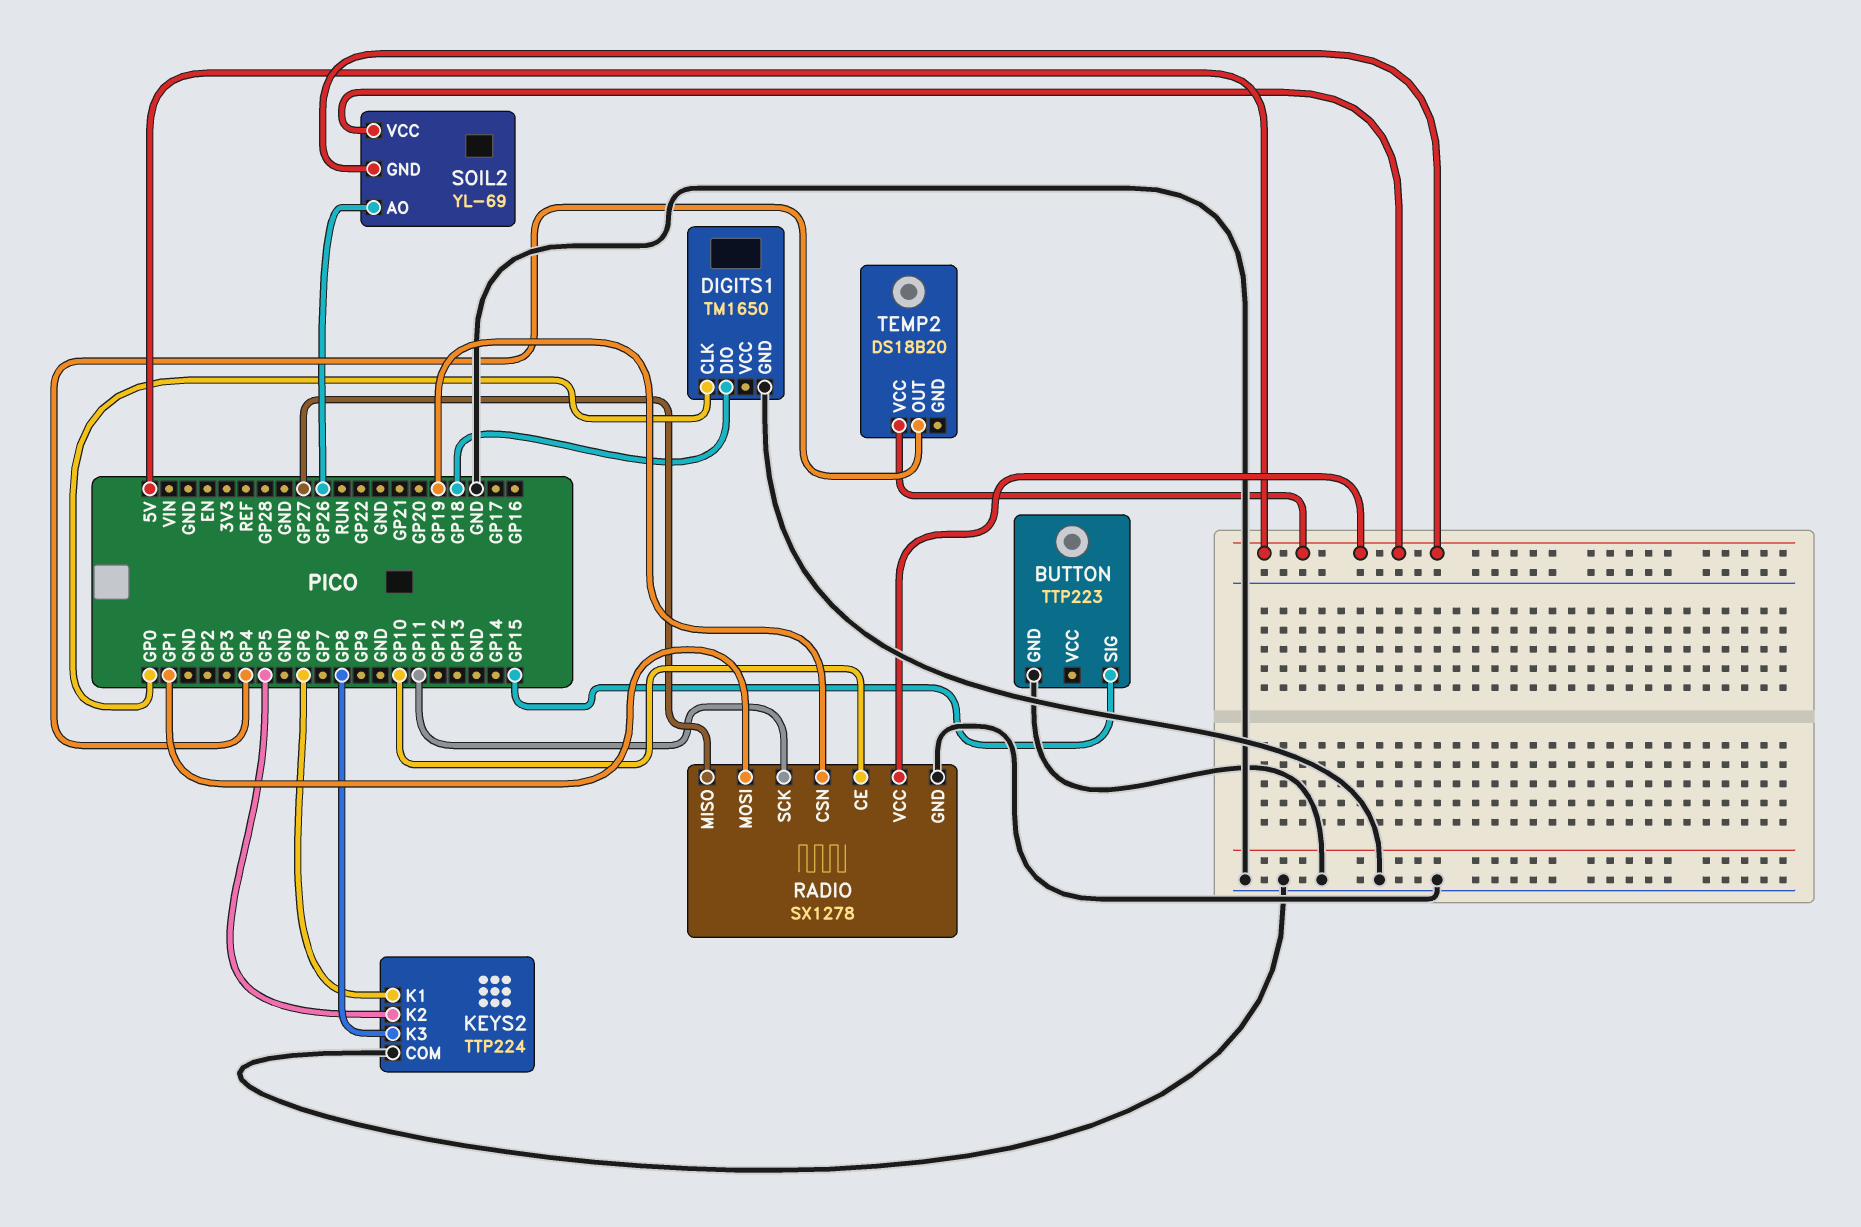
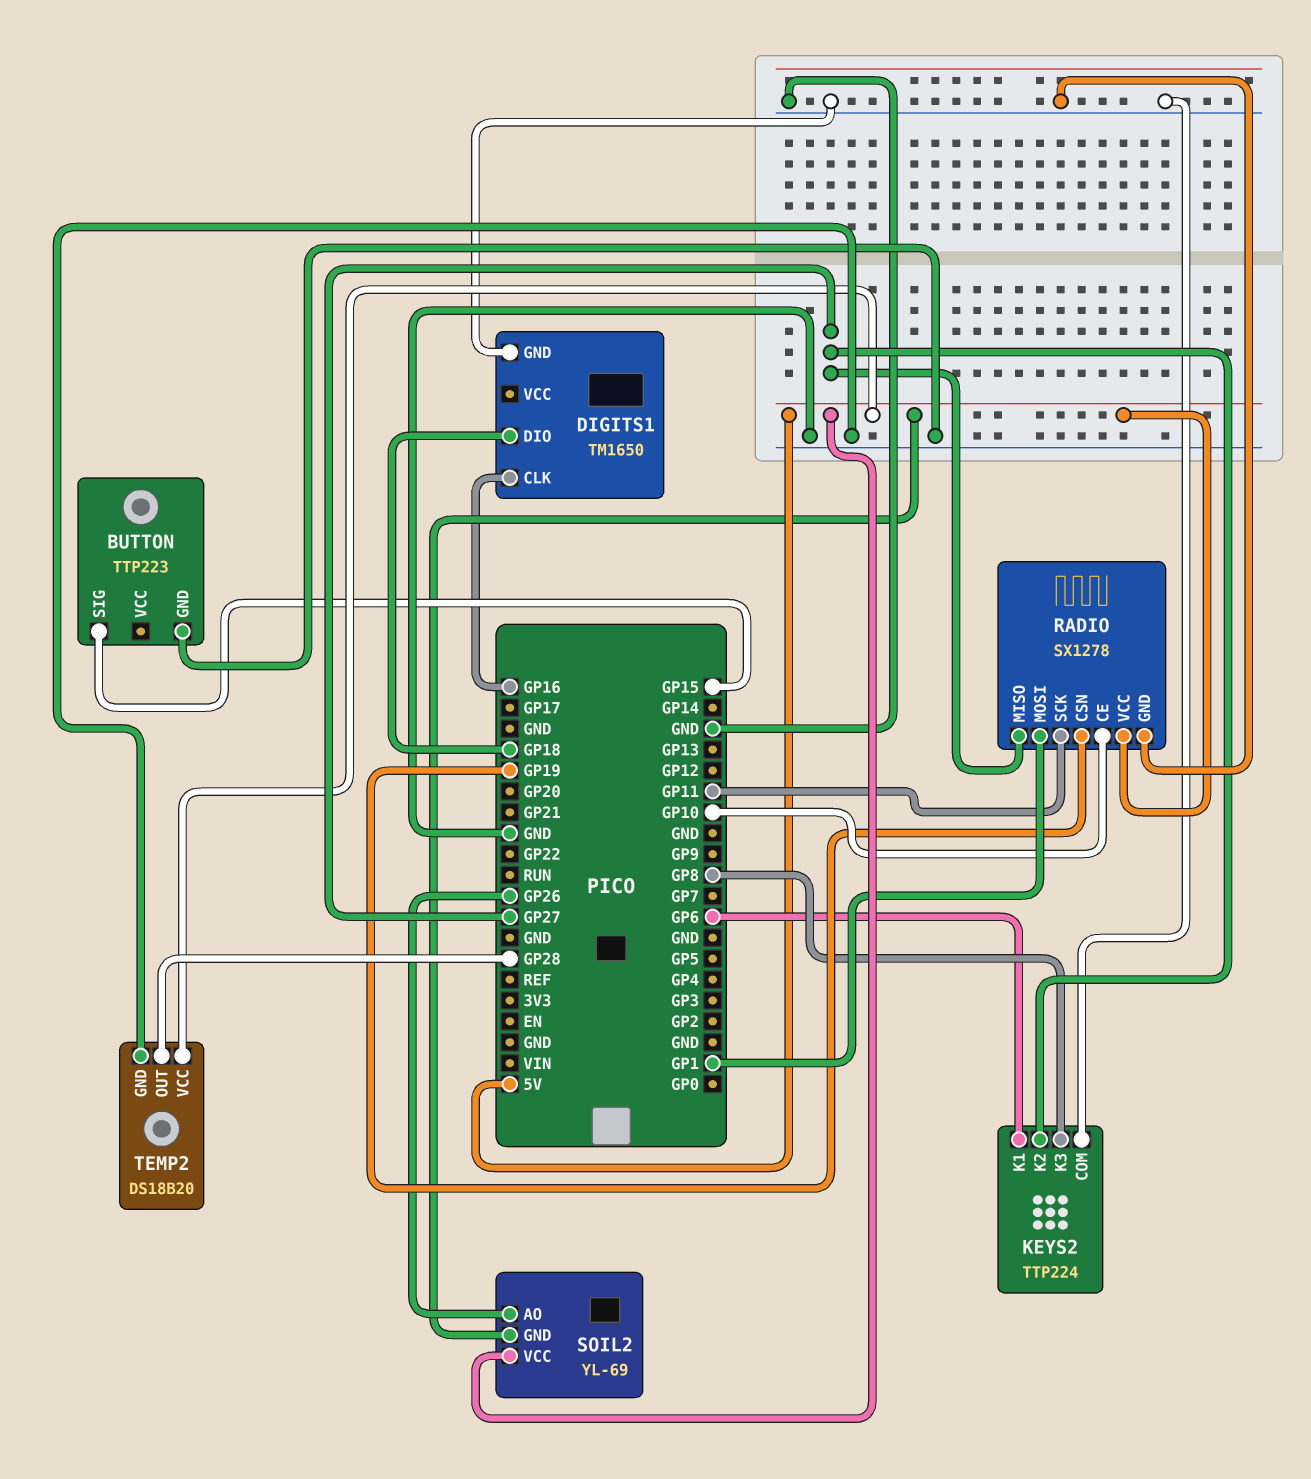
DIGITS1 pin CLK: GP0 -> GP16
KEYS2 pin K2: GP5 -> GP27
TEMP2 pin GND: none -> GND
TEMP2 pin OUT: GP4 -> GP28

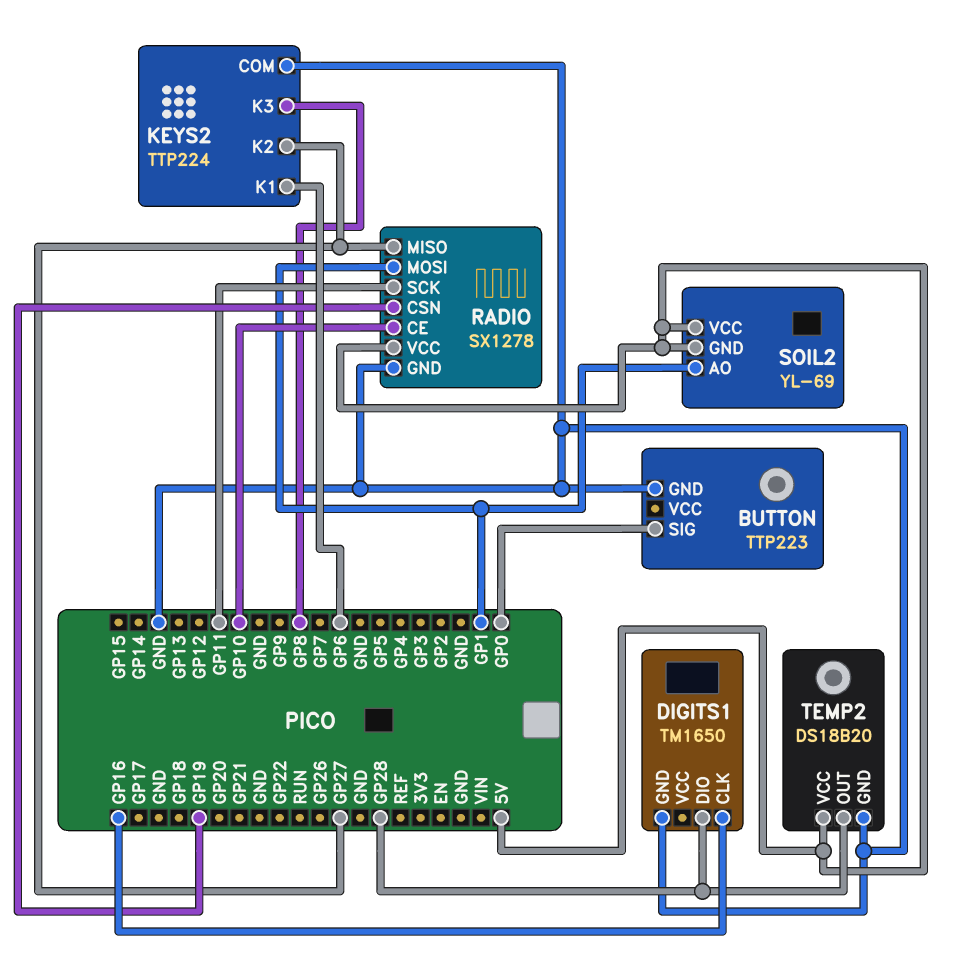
BUTTON pin SIG: GP15 -> GP0
DIGITS1 pin DIO: GP18 -> GP28
SOIL2 pin AO: GP26 -> GP1

